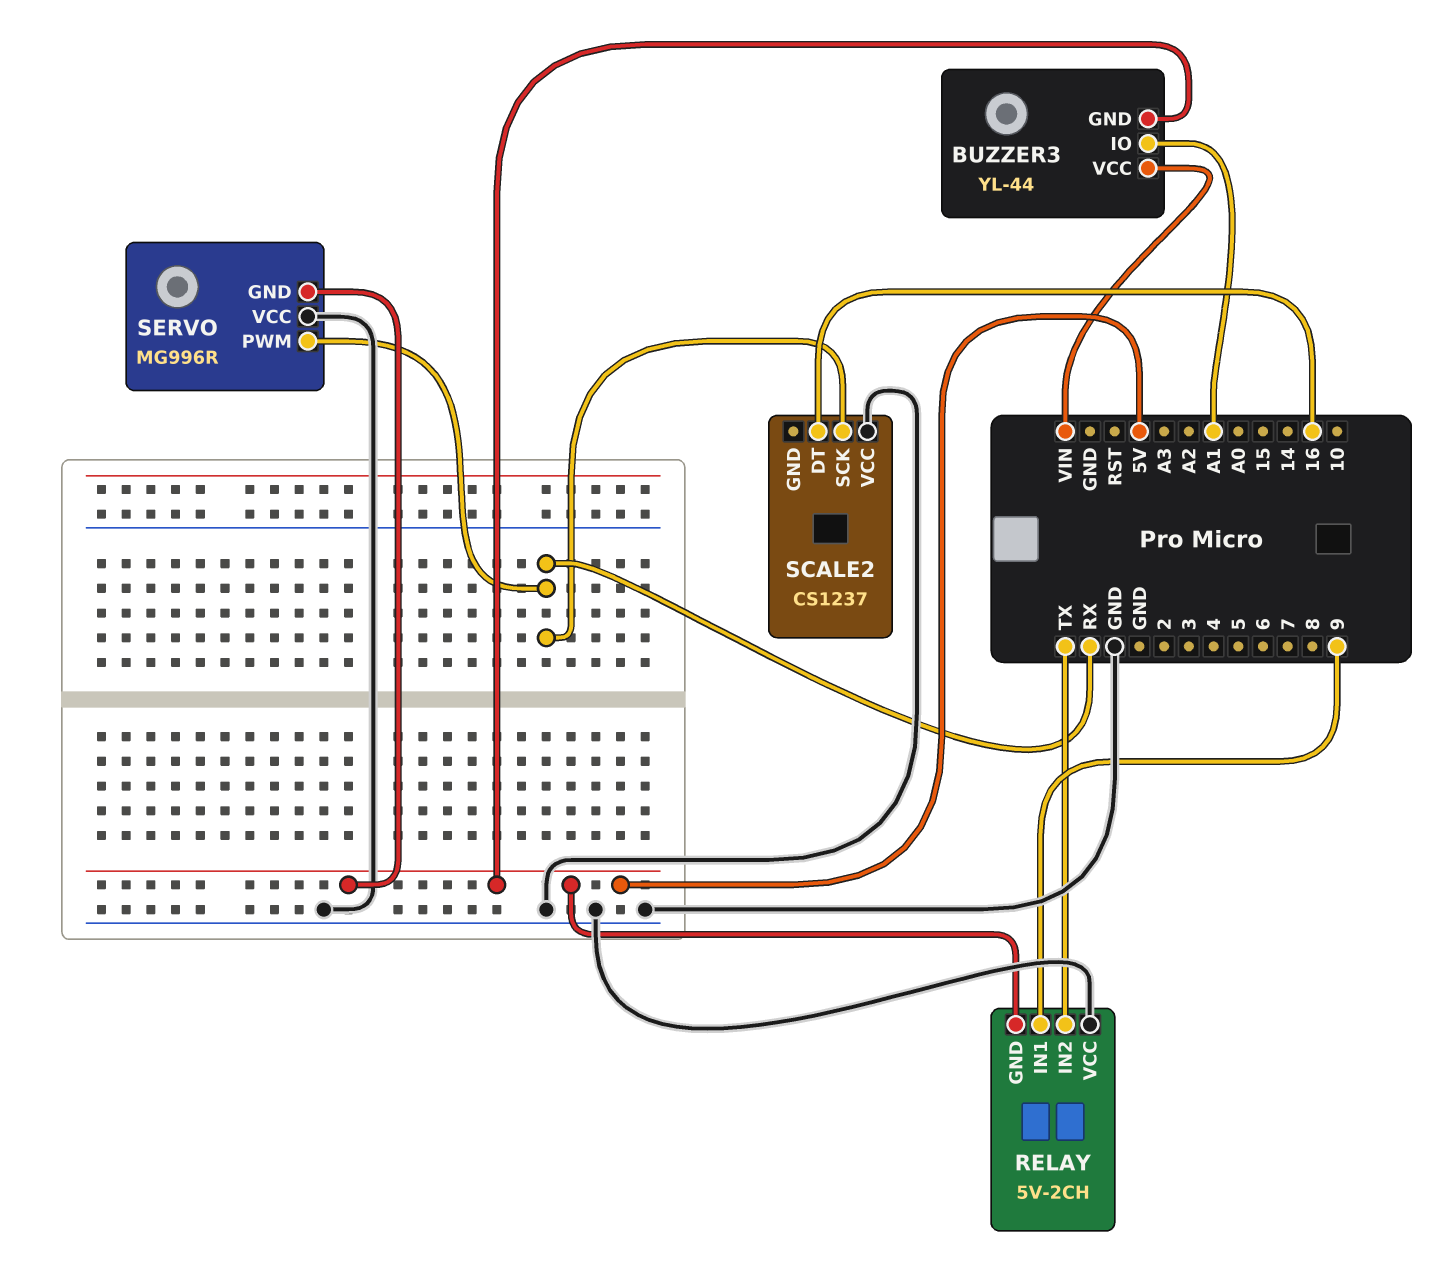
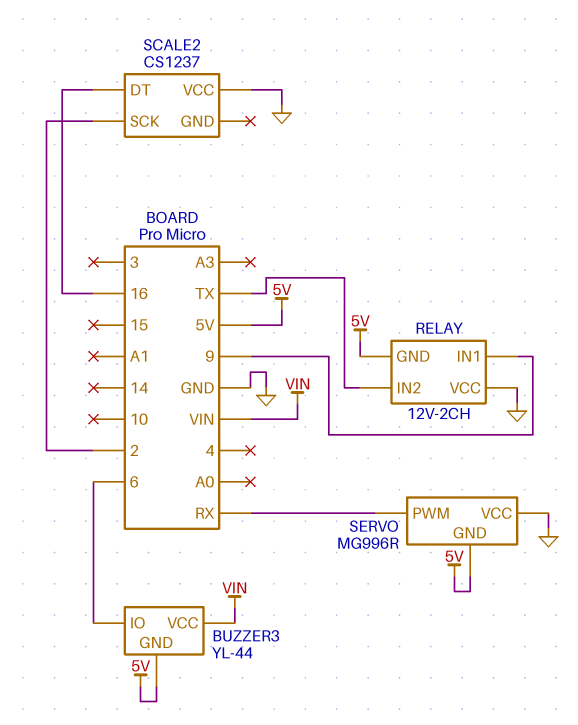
BUZZER3 pin IO: A1 -> 6
RELAY: 5V-2CH -> 12V-2CH
SCALE2 pin SCK: RX -> 2

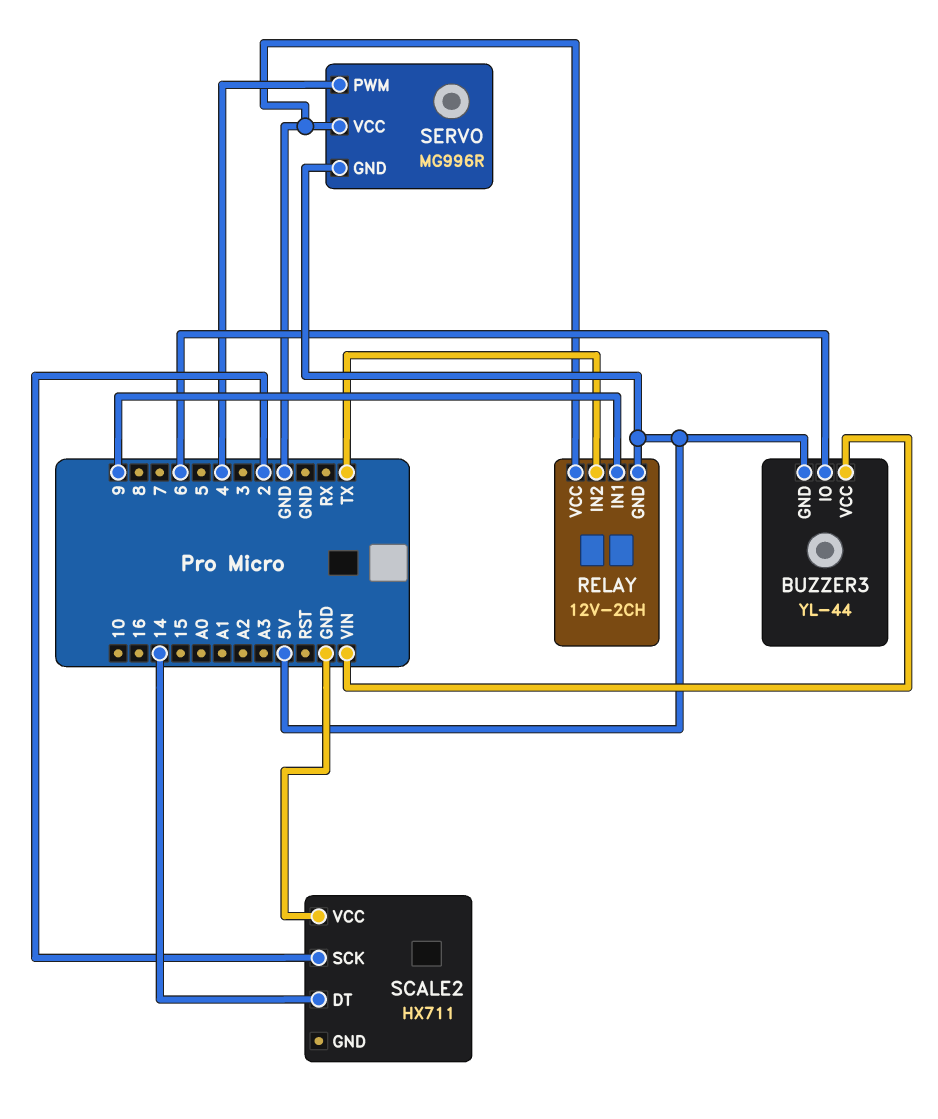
SCALE2: CS1237 -> HX711
SCALE2 pin DT: 16 -> 14
SERVO pin PWM: RX -> 4

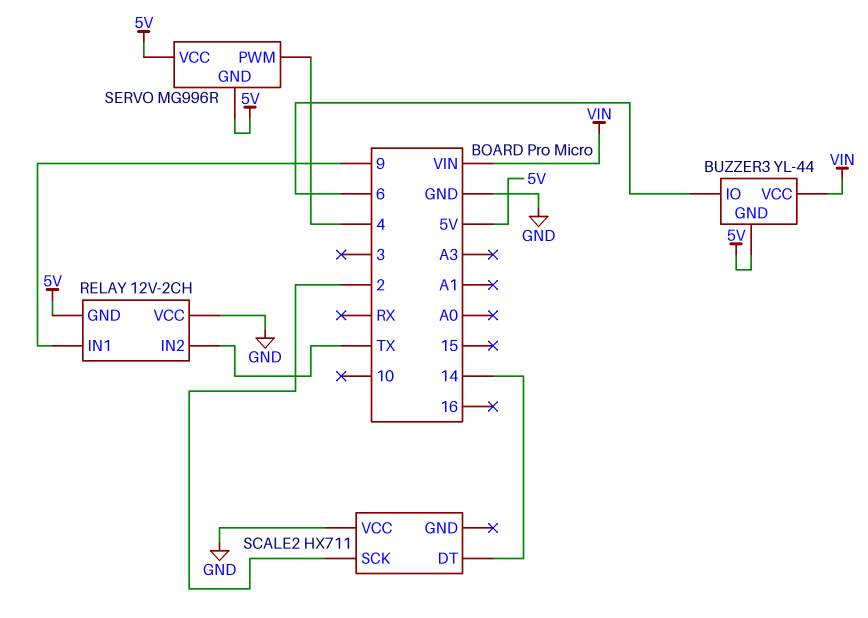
SERVO pin VCC: GND -> 5V

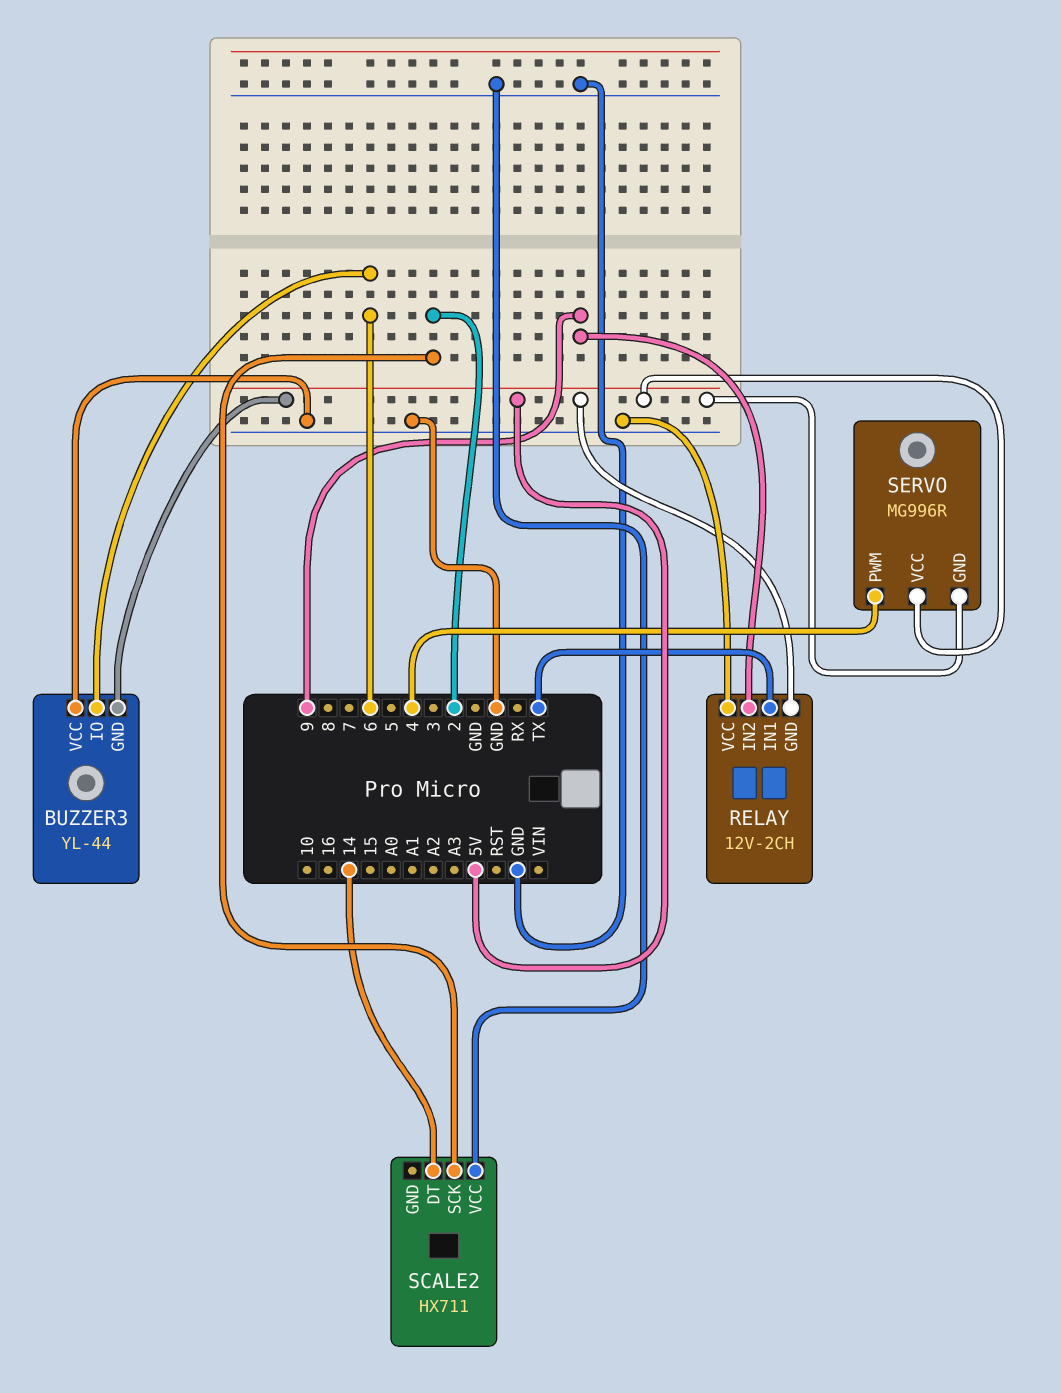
BUZZER3 pin VCC: VIN -> GND
RELAY pin IN1: 9 -> TX
RELAY pin IN2: TX -> 9

